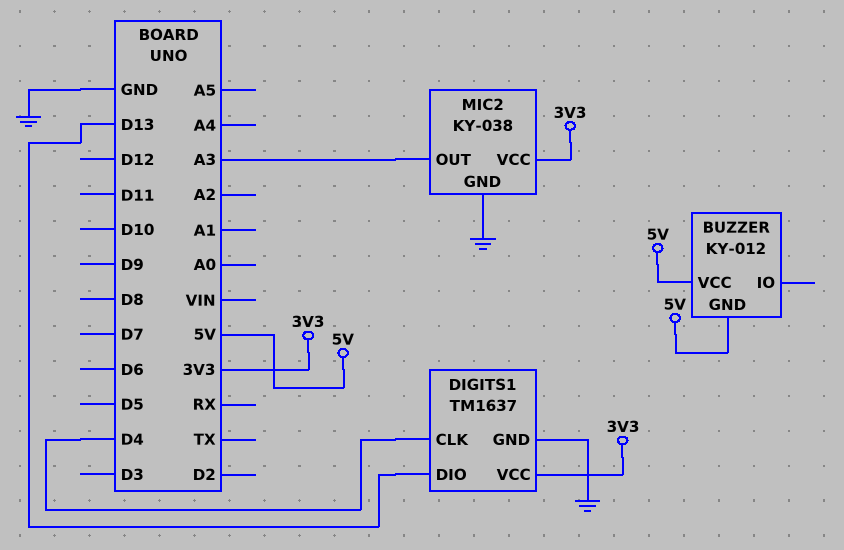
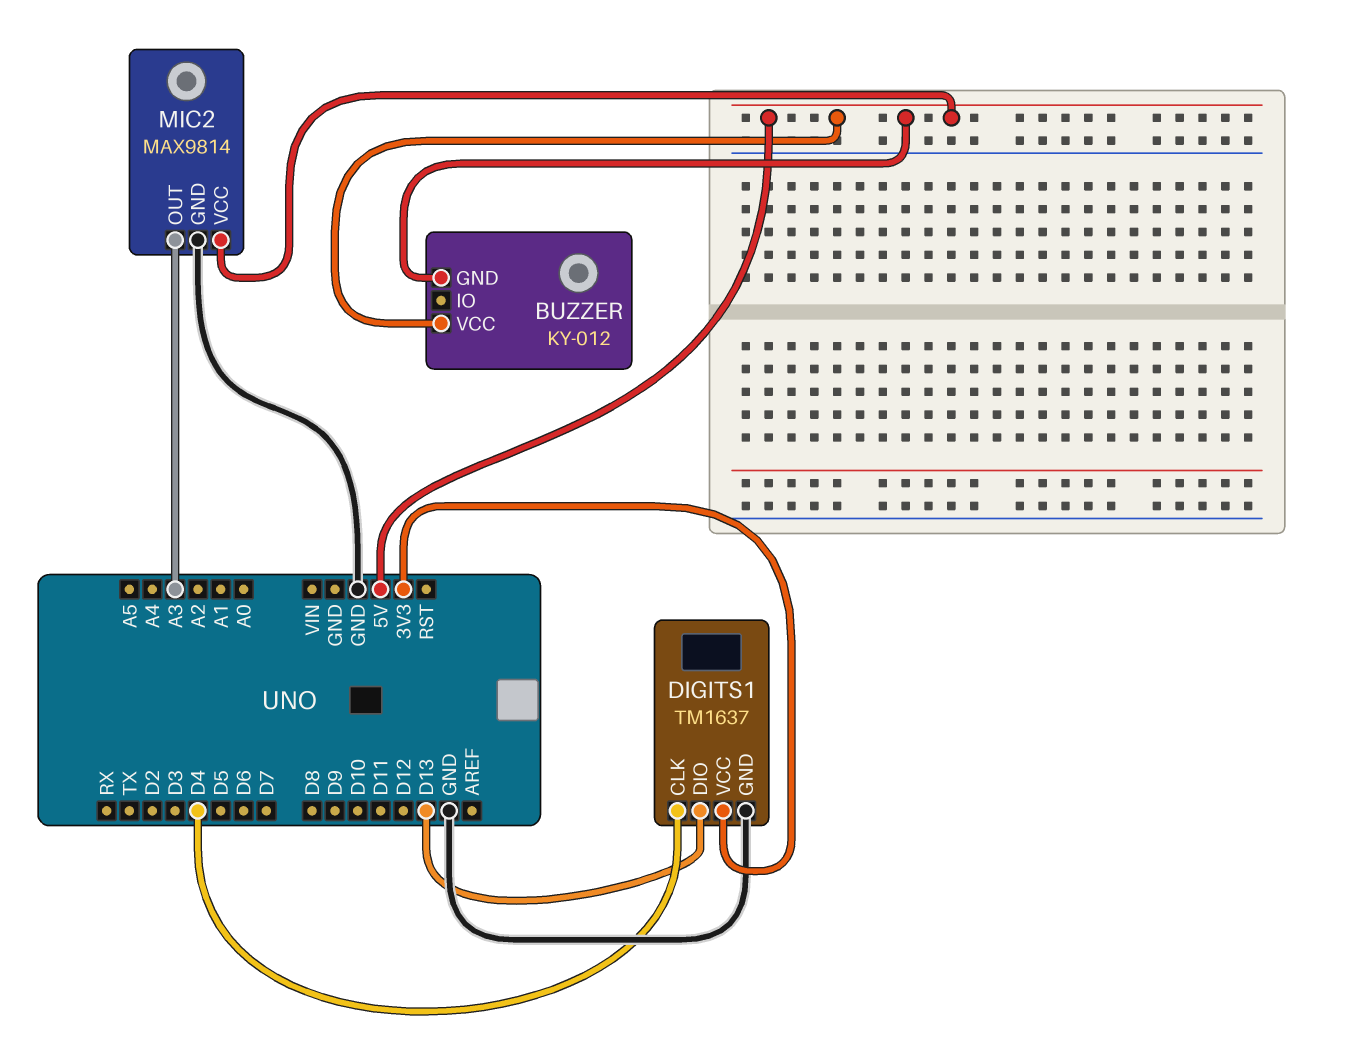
MIC2: KY-038 -> MAX9814
MIC2 pin VCC: 3V3 -> 5V

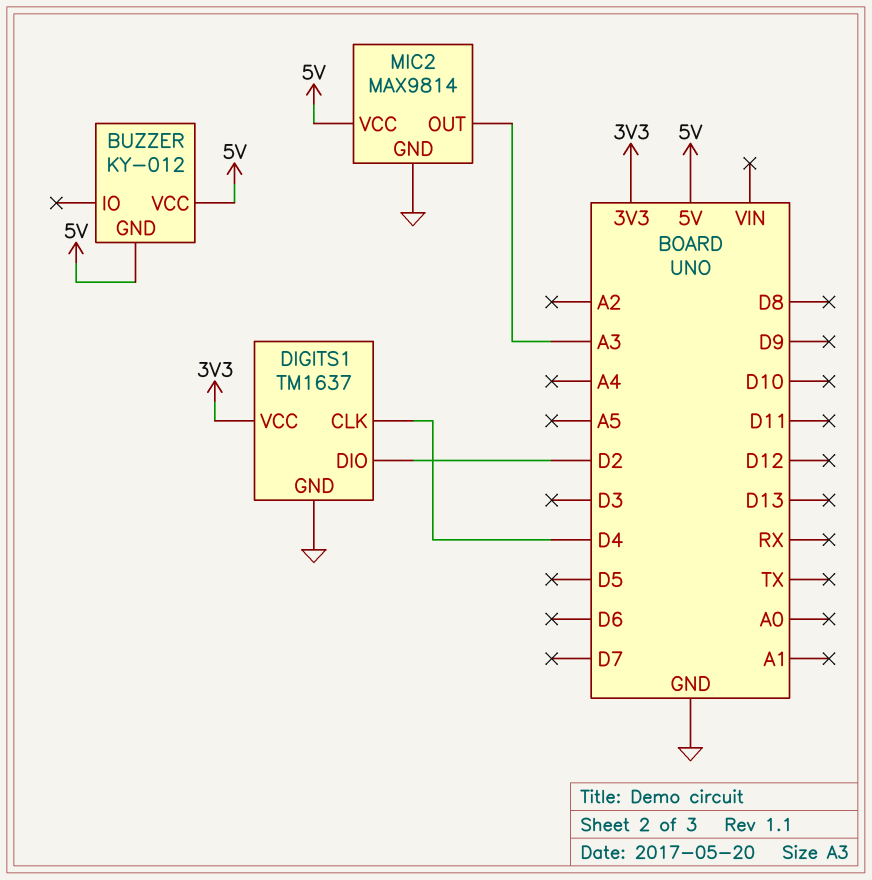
DIGITS1 pin DIO: D13 -> D2

